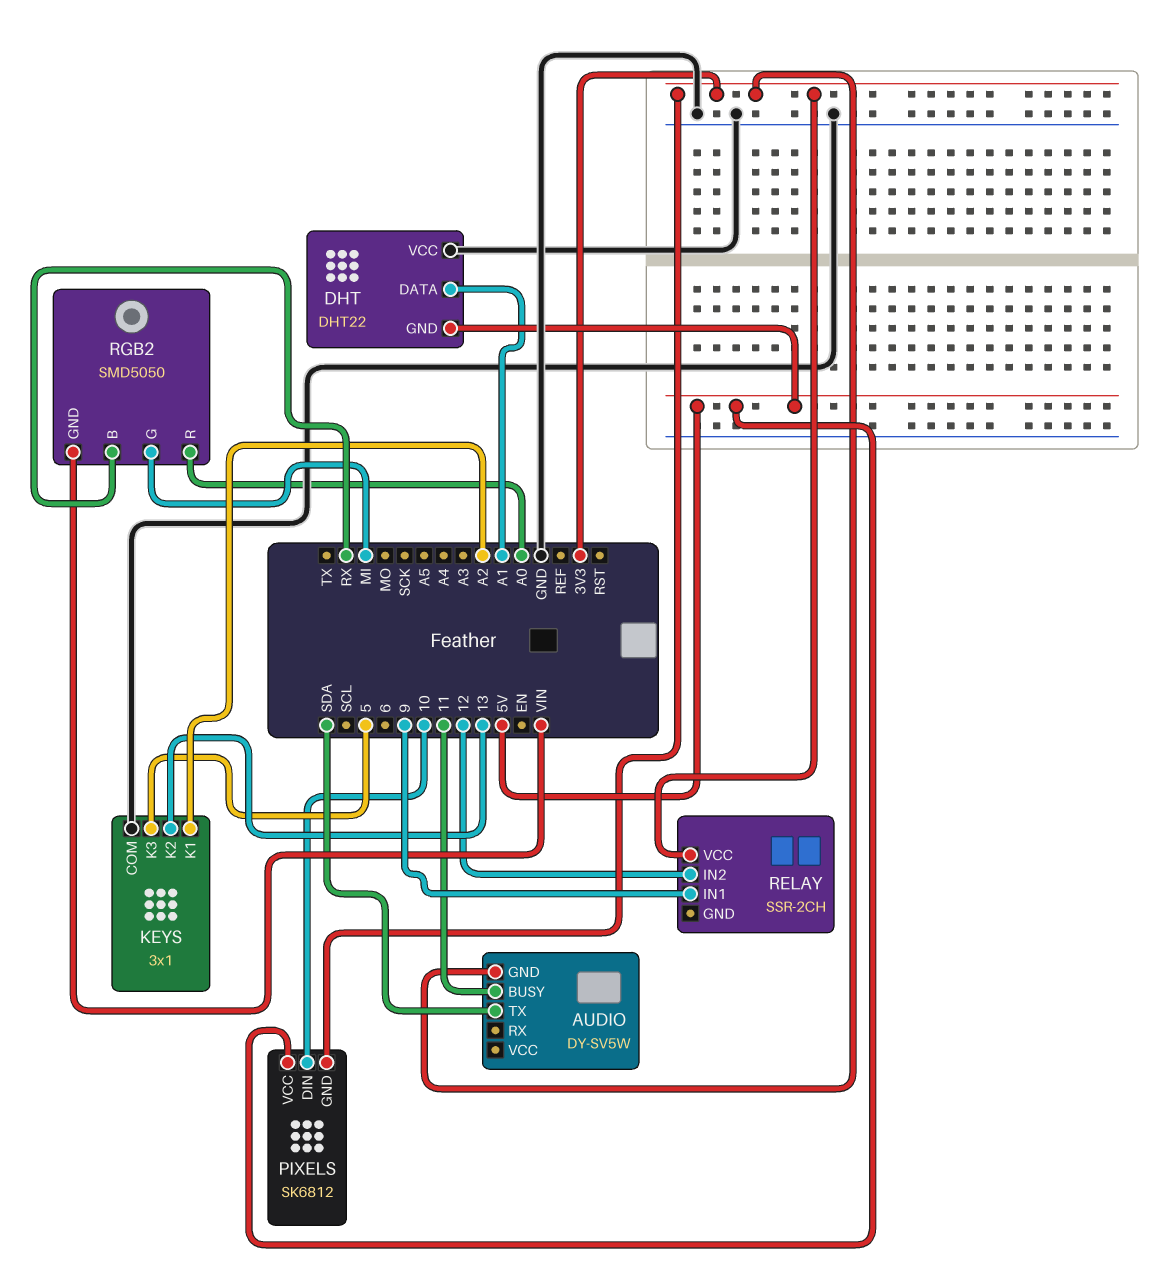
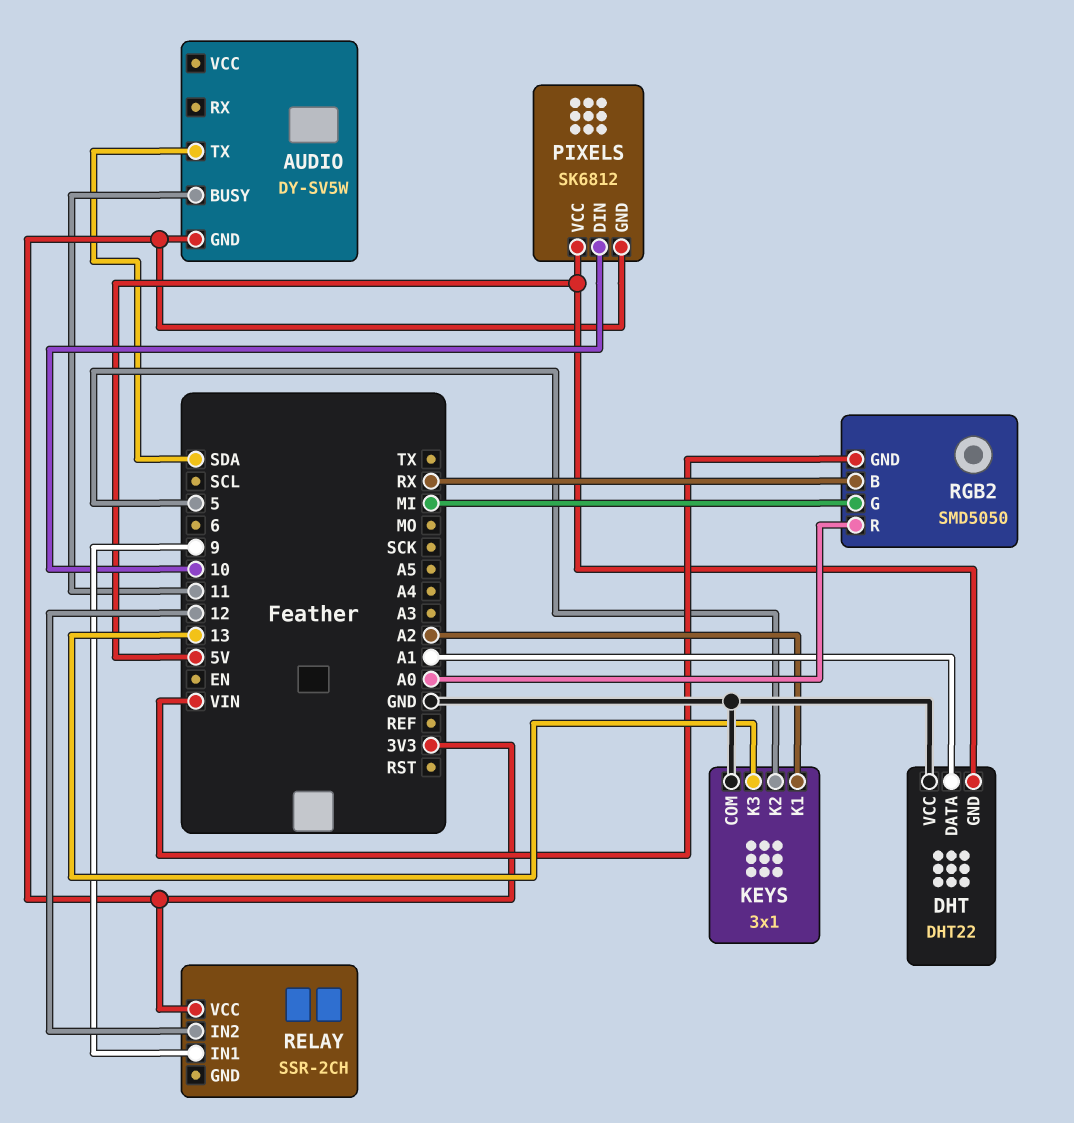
KEYS pin K2: 13 -> 5
KEYS pin K3: 5 -> 13

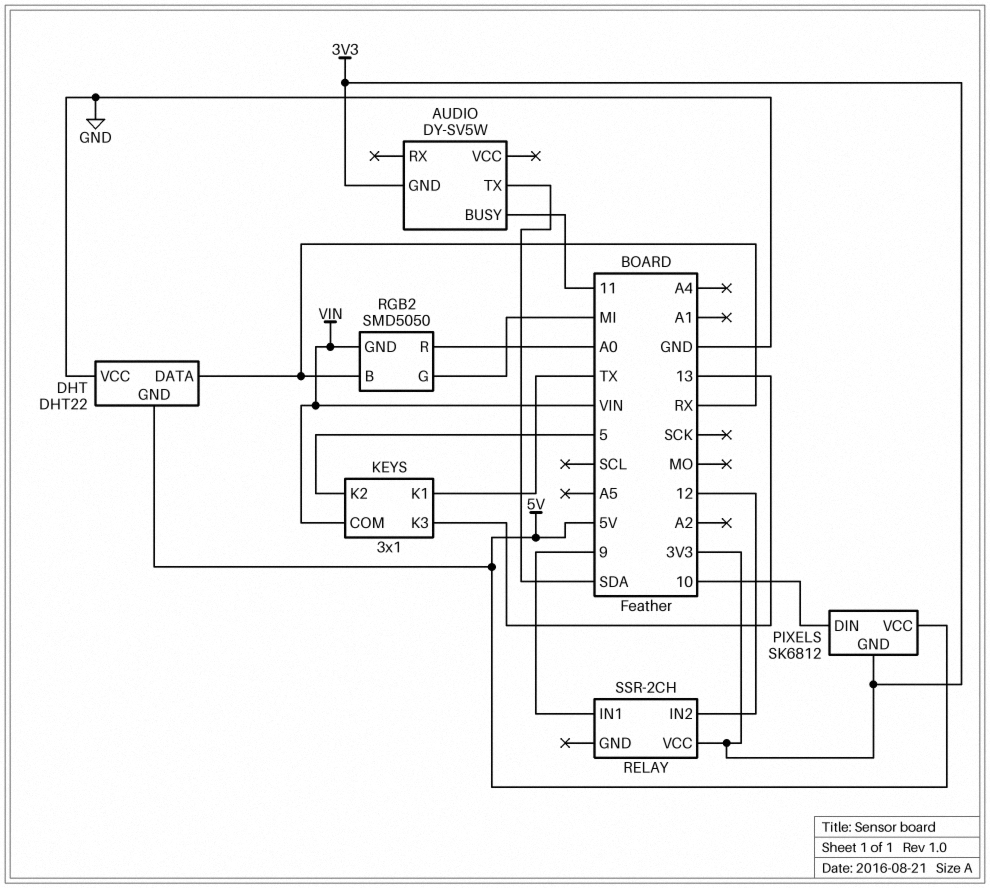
DHT pin DATA: A1 -> RX
KEYS pin COM: GND -> VIN
KEYS pin K1: A2 -> TX

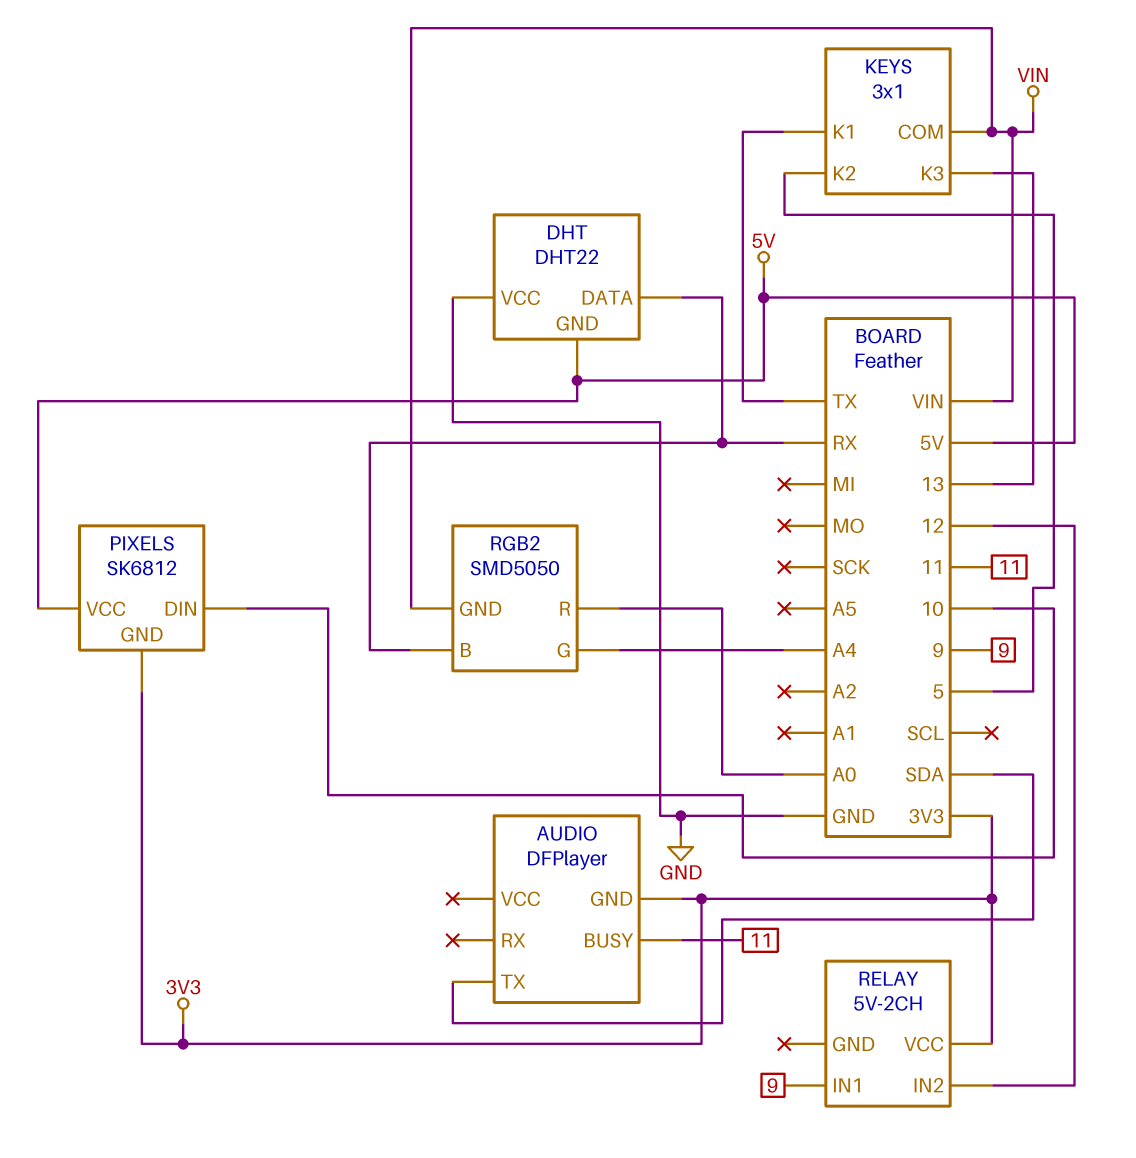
AUDIO: DY-SV5W -> DFPlayer
RELAY: SSR-2CH -> 5V-2CH
RGB2 pin G: MI -> A4

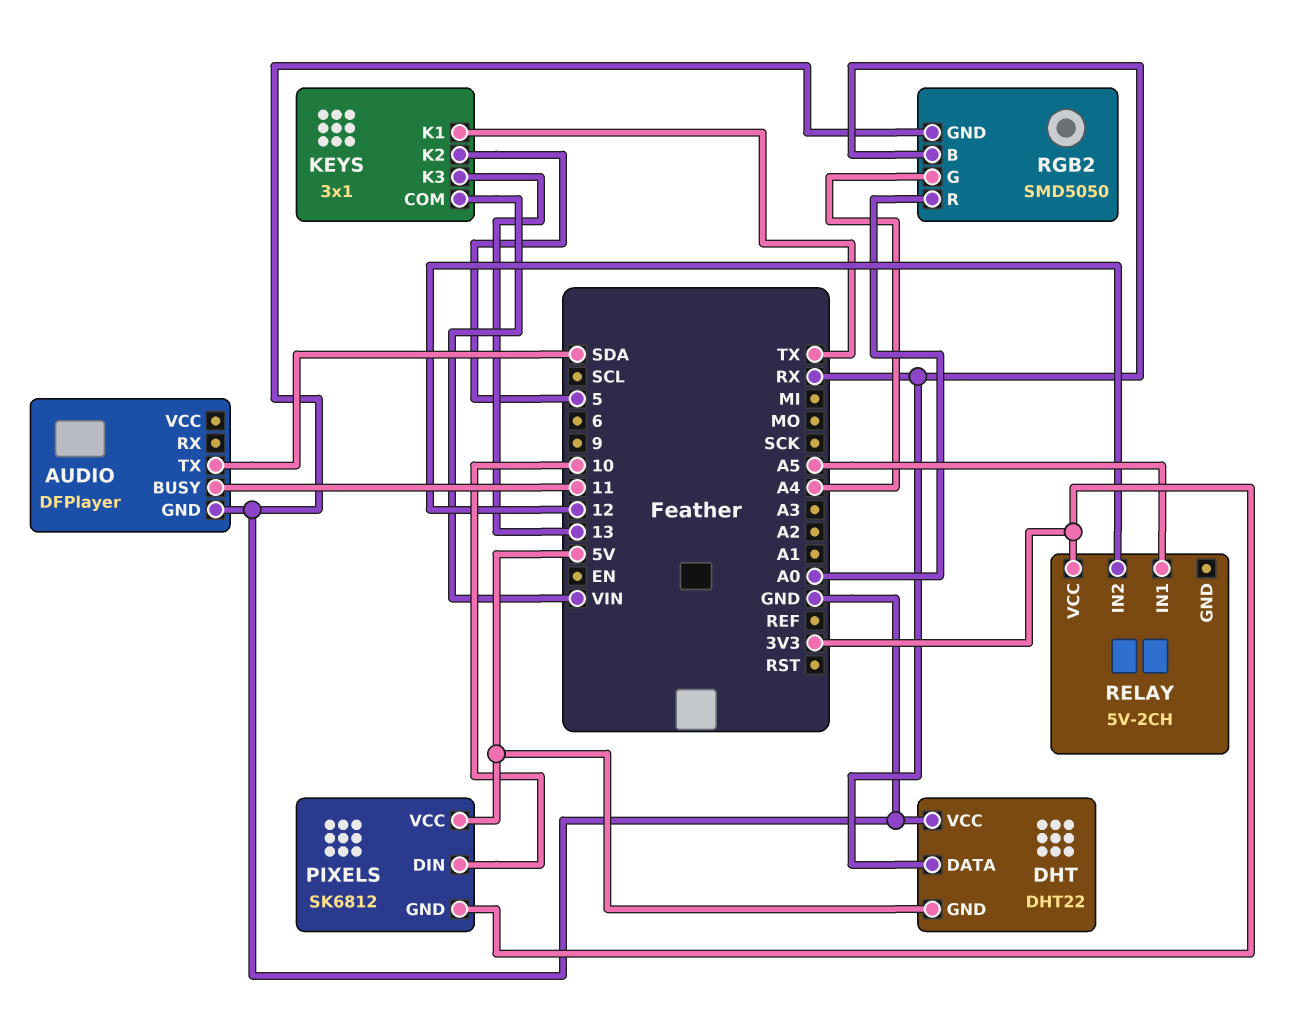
AUDIO pin GND: 3V3 -> GND
RELAY pin IN1: 9 -> A5
RGB2 pin GND: VIN -> GND

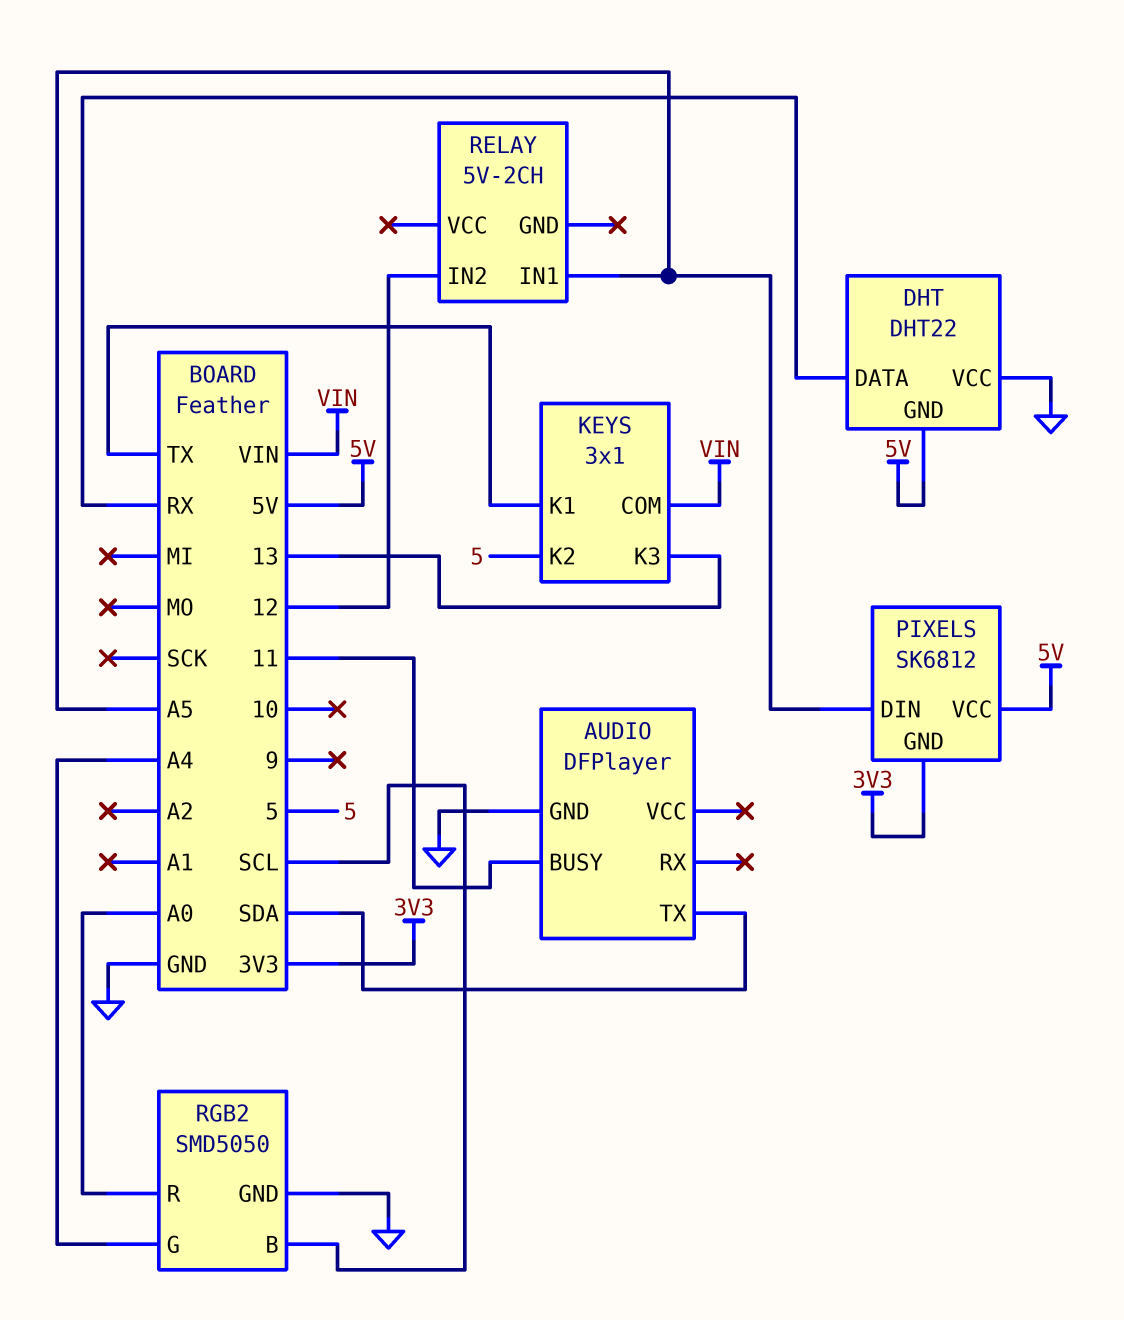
PIXELS pin DIN: 10 -> A5
RELAY pin VCC: 3V3 -> none
RGB2 pin B: RX -> SCL

